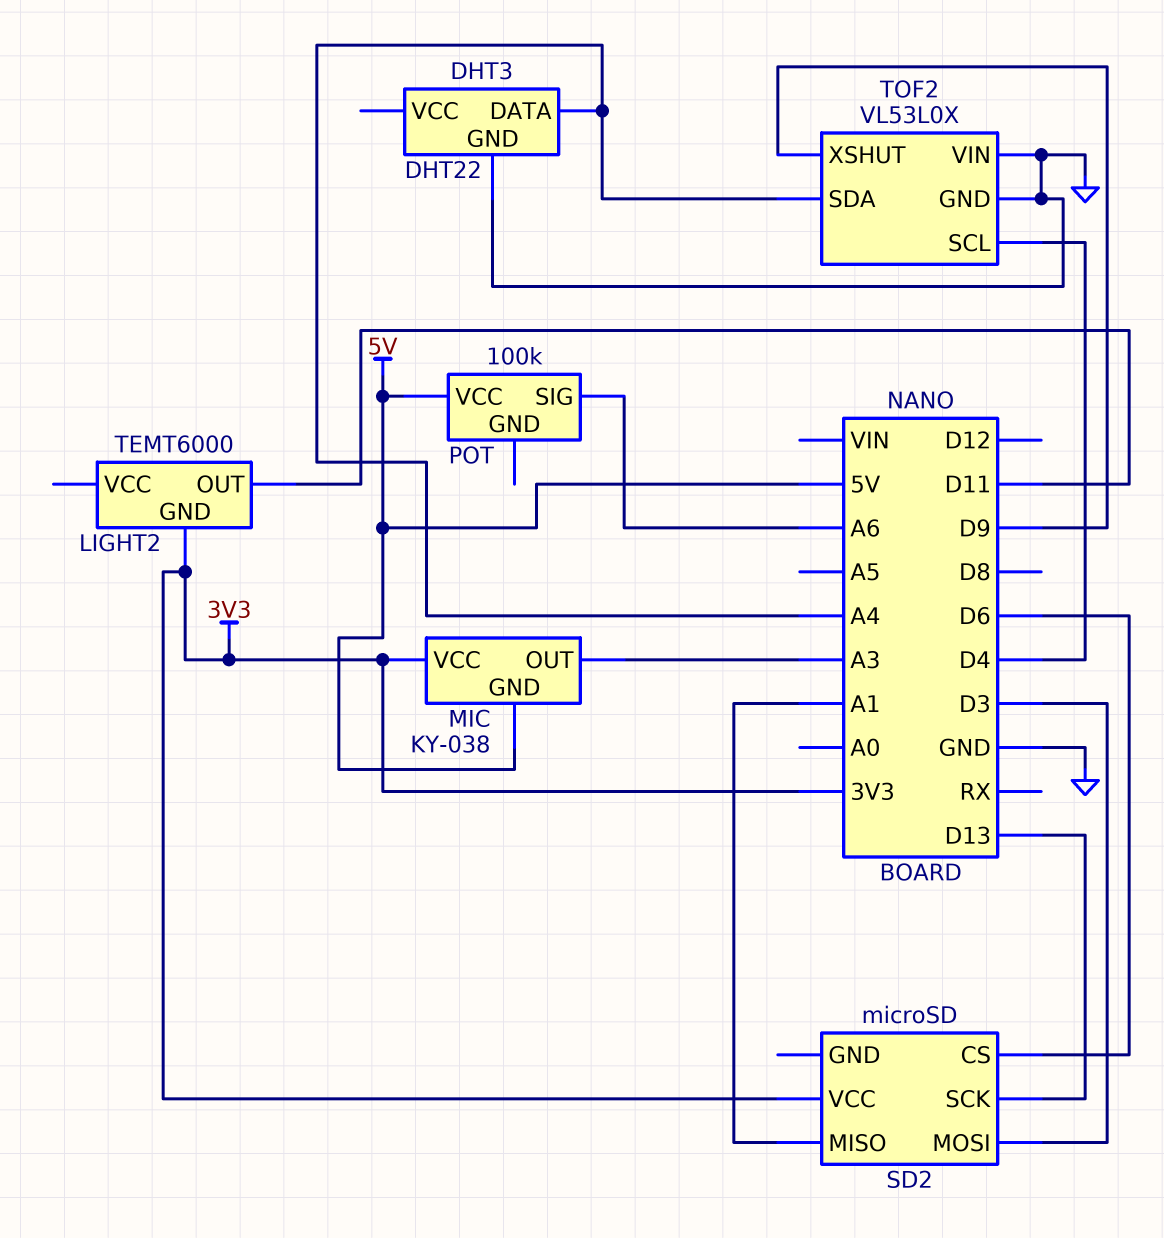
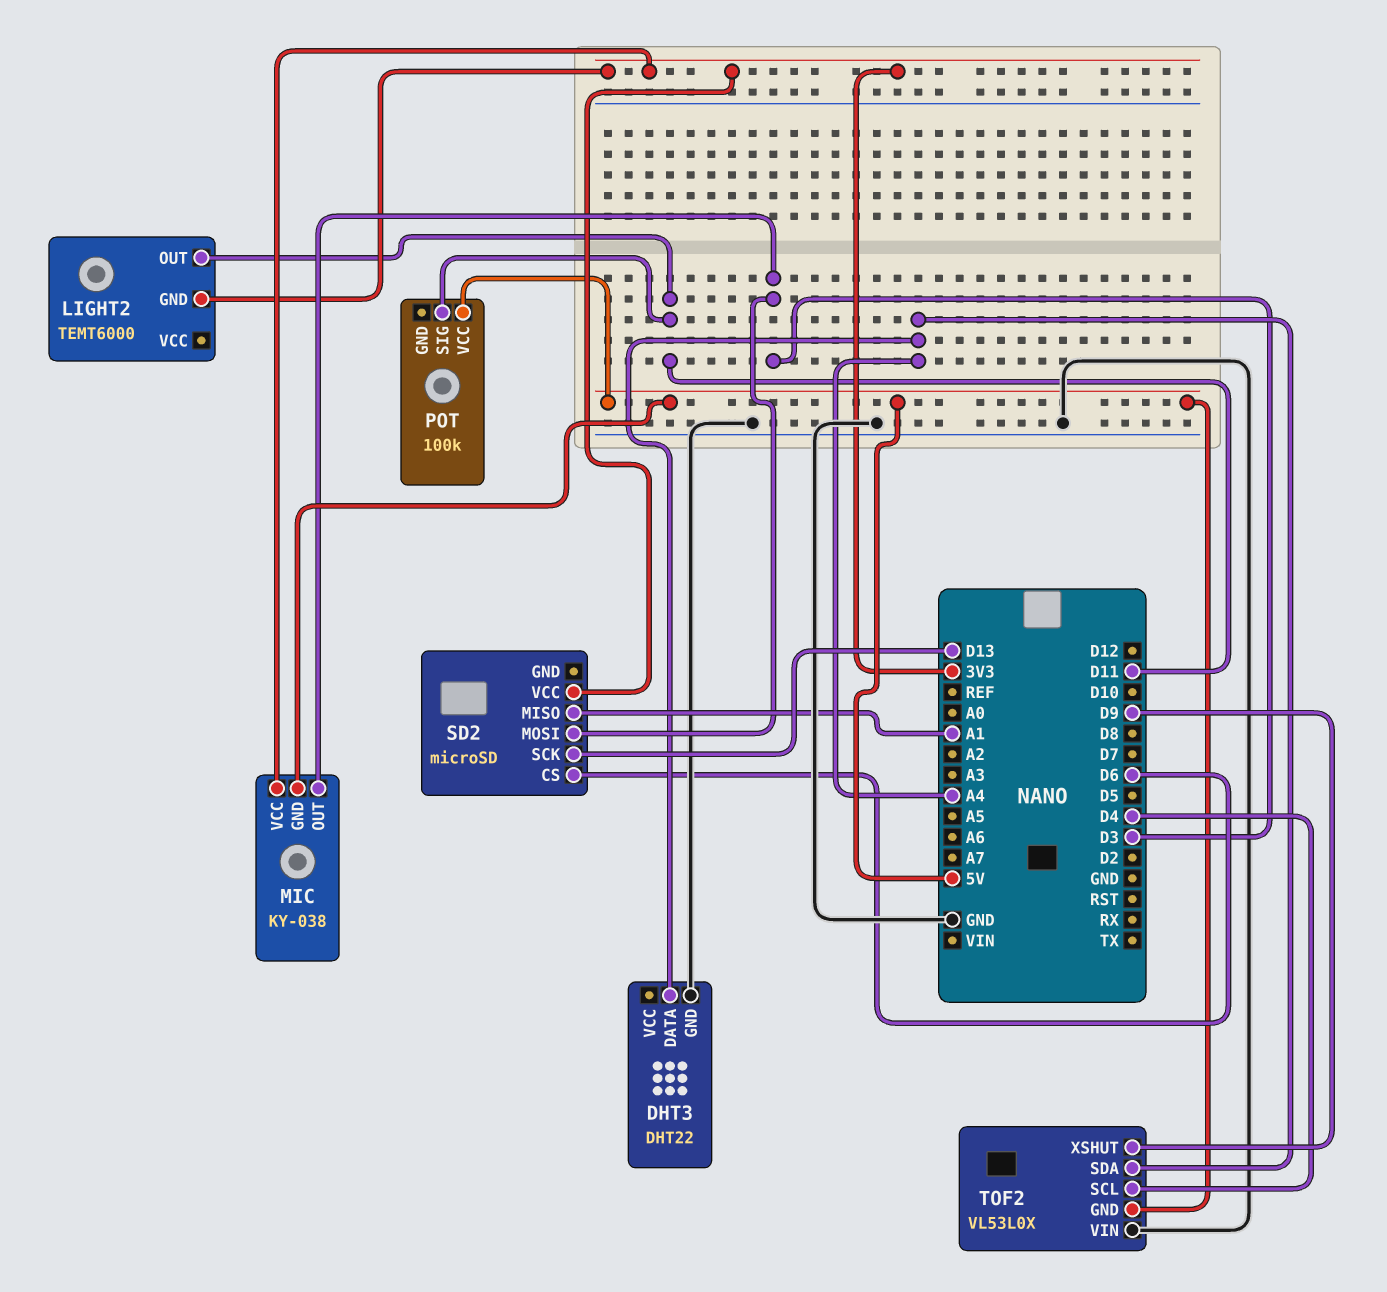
MIC pin OUT: A3 -> D3
POT pin SIG: A6 -> D11
TOF2 pin GND: GND -> 5V

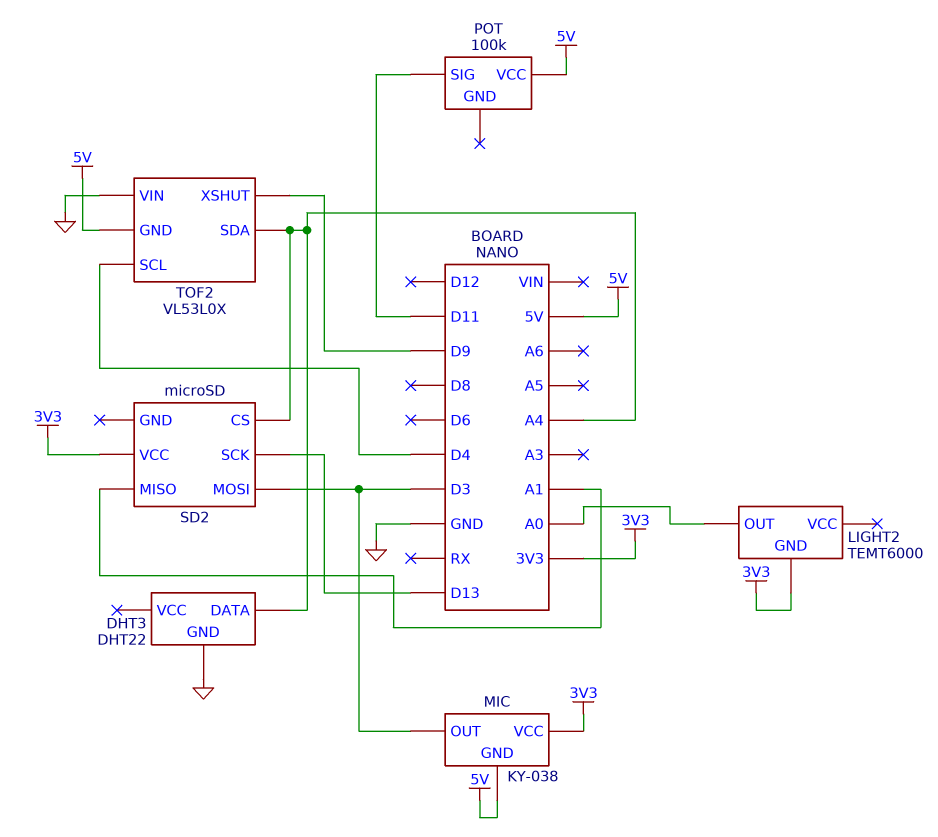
LIGHT2 pin OUT: D11 -> A0
SD2 pin CS: D6 -> A4

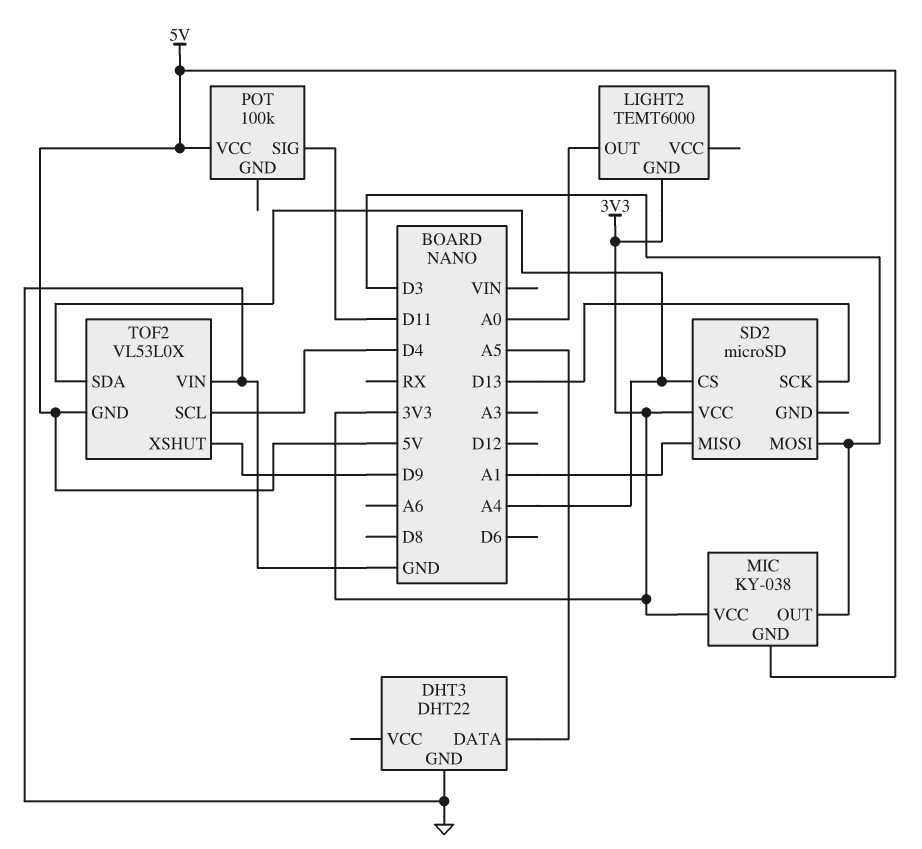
DHT3 pin DATA: A4 -> A5

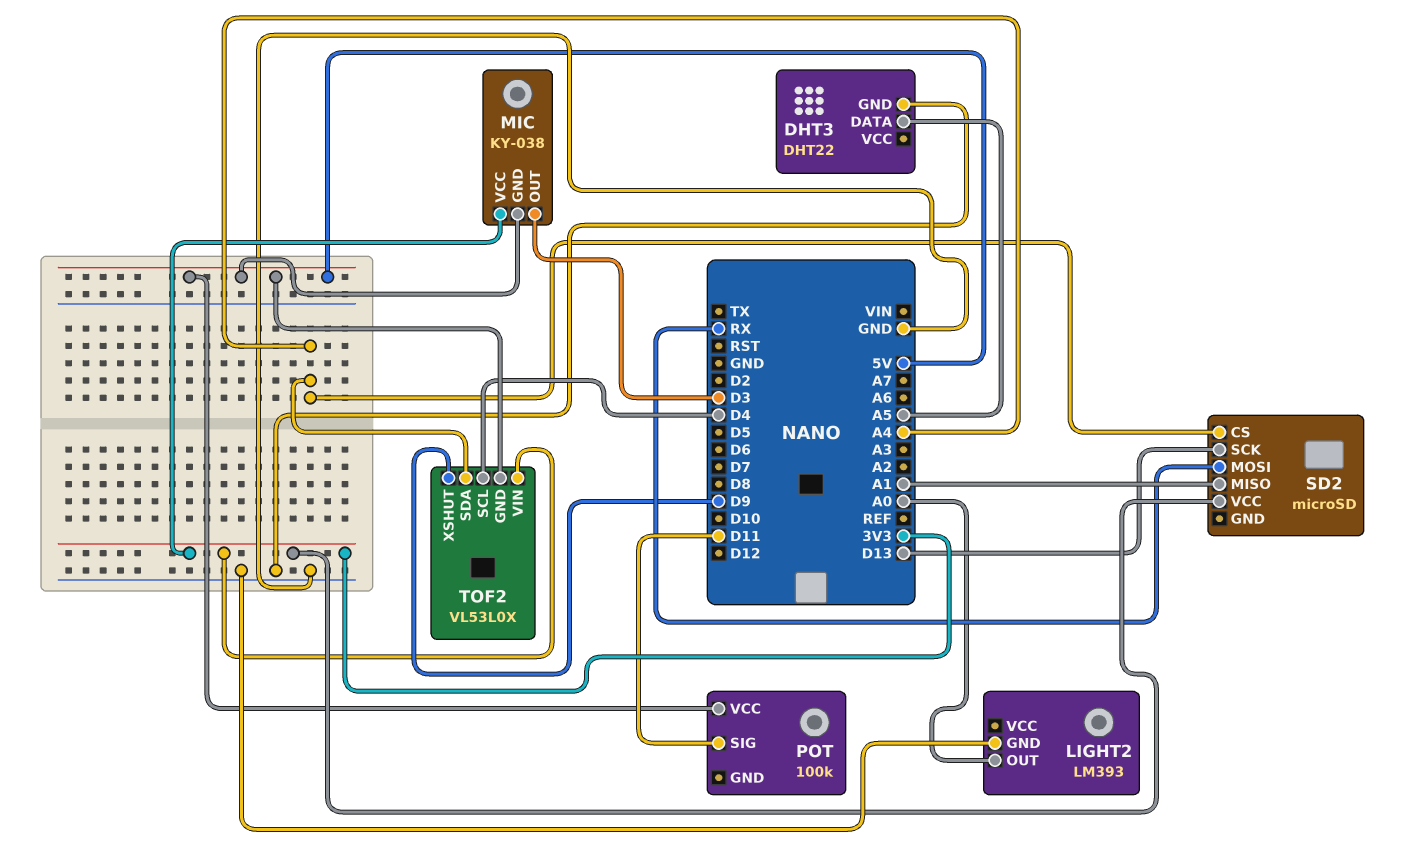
LIGHT2: TEMT6000 -> LM393
LIGHT2 pin GND: 3V3 -> GND
SD2 pin MOSI: D3 -> RX
TOF2 pin VIN: GND -> 3V3

